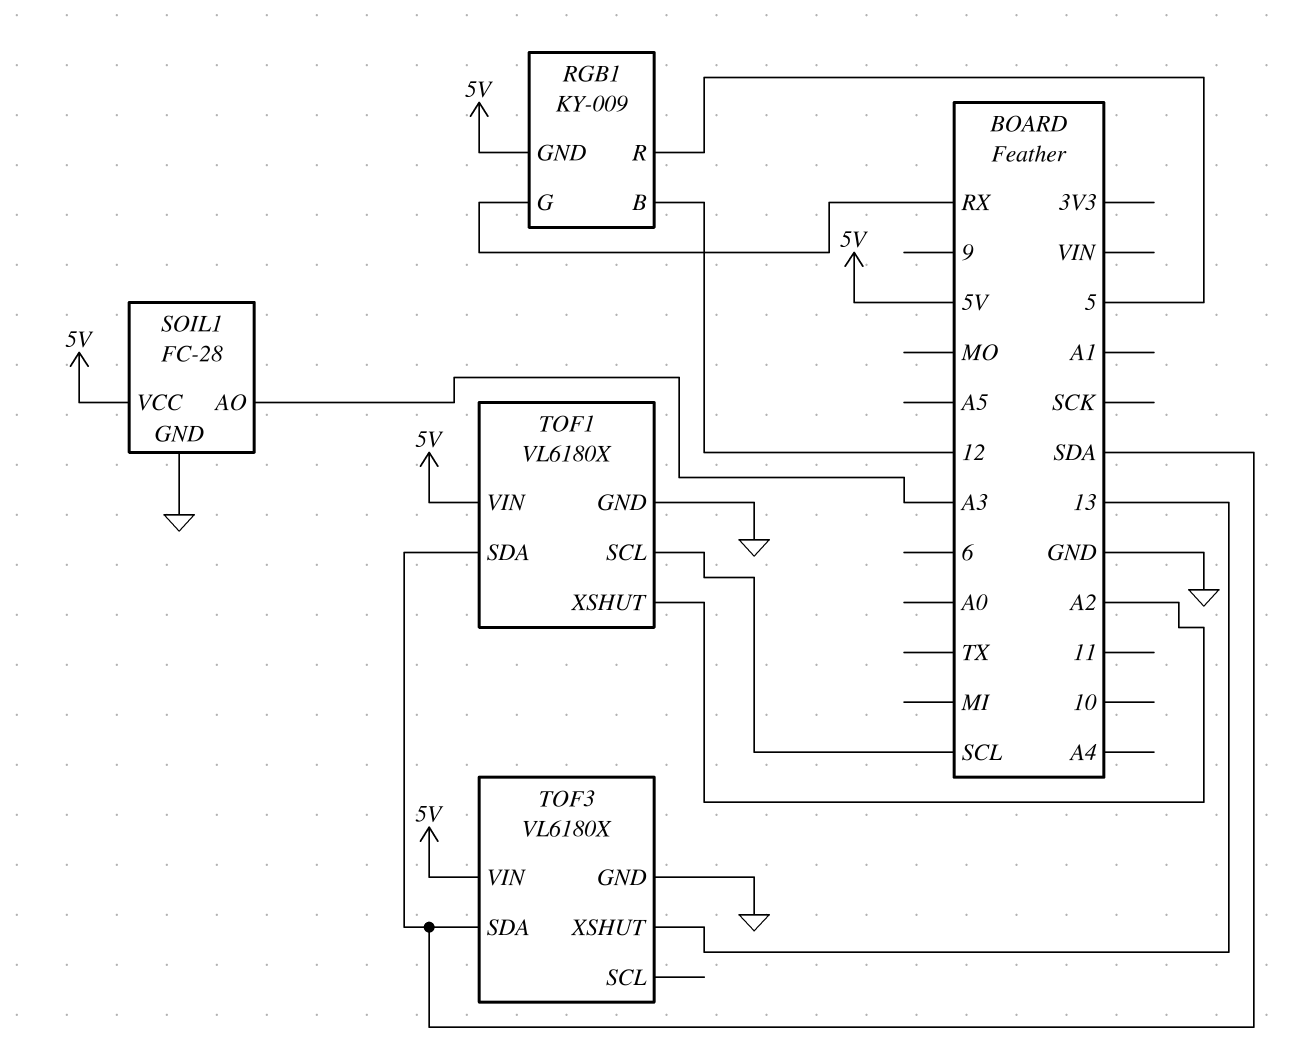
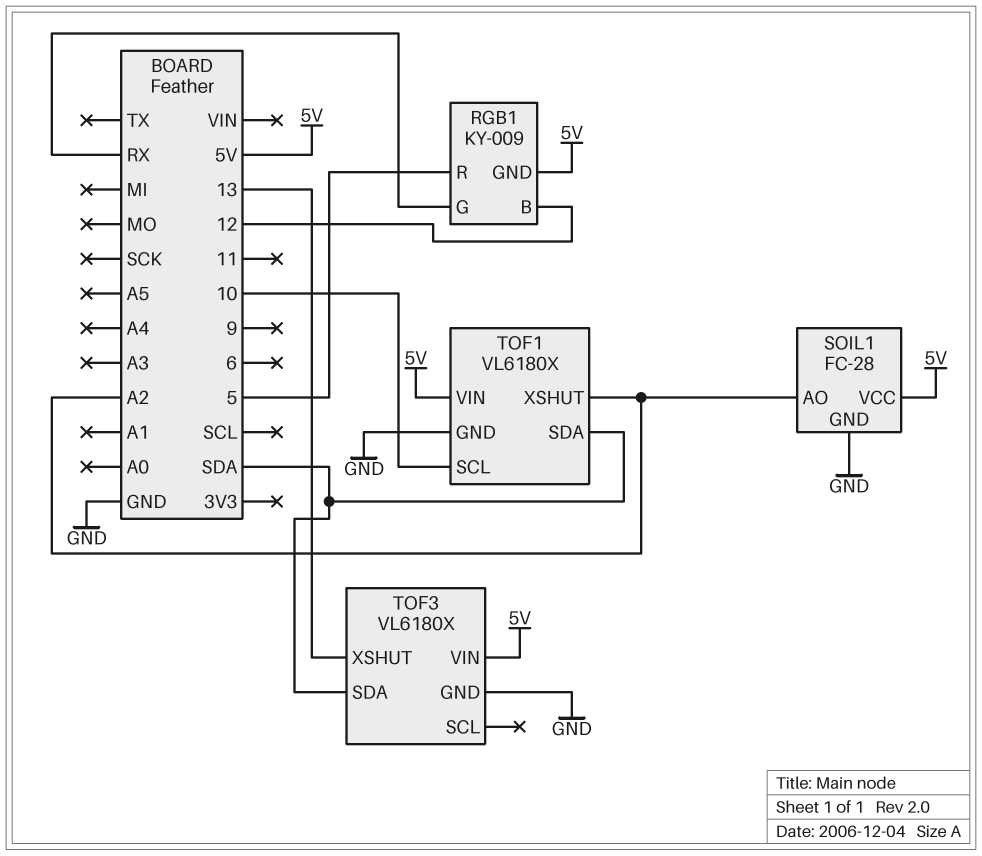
SOIL1 pin AO: A3 -> A2
TOF1 pin SCL: SCL -> 10

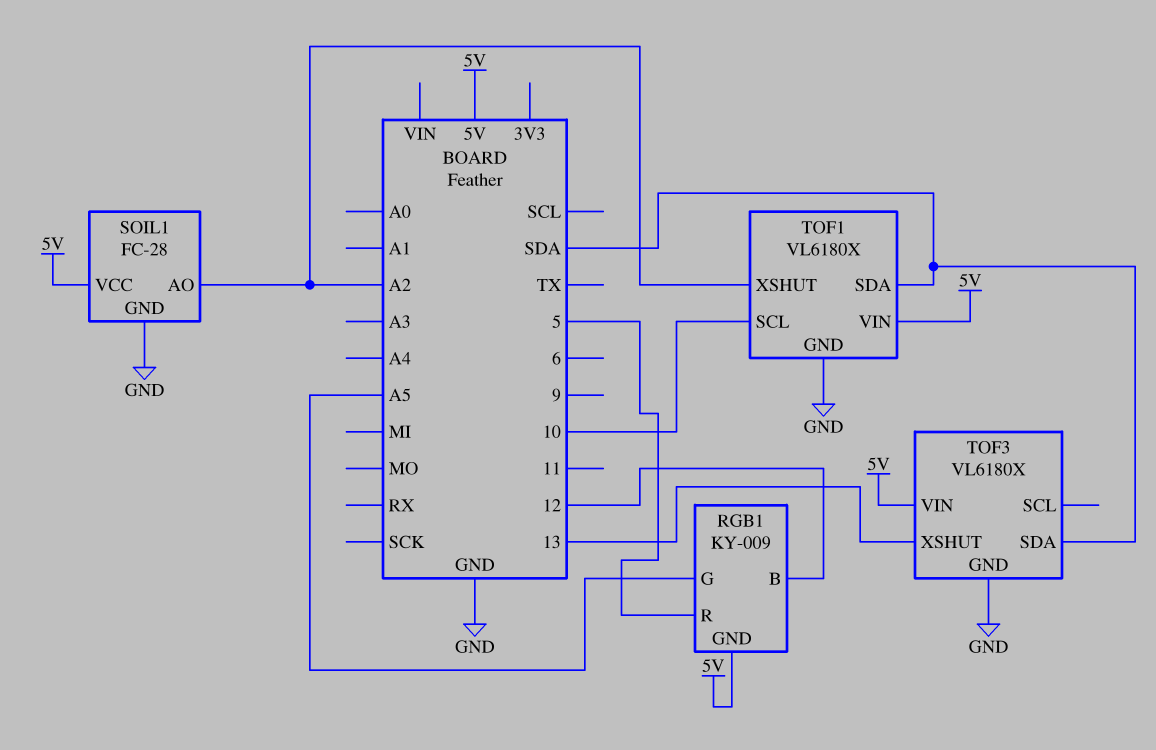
RGB1 pin G: RX -> A5

